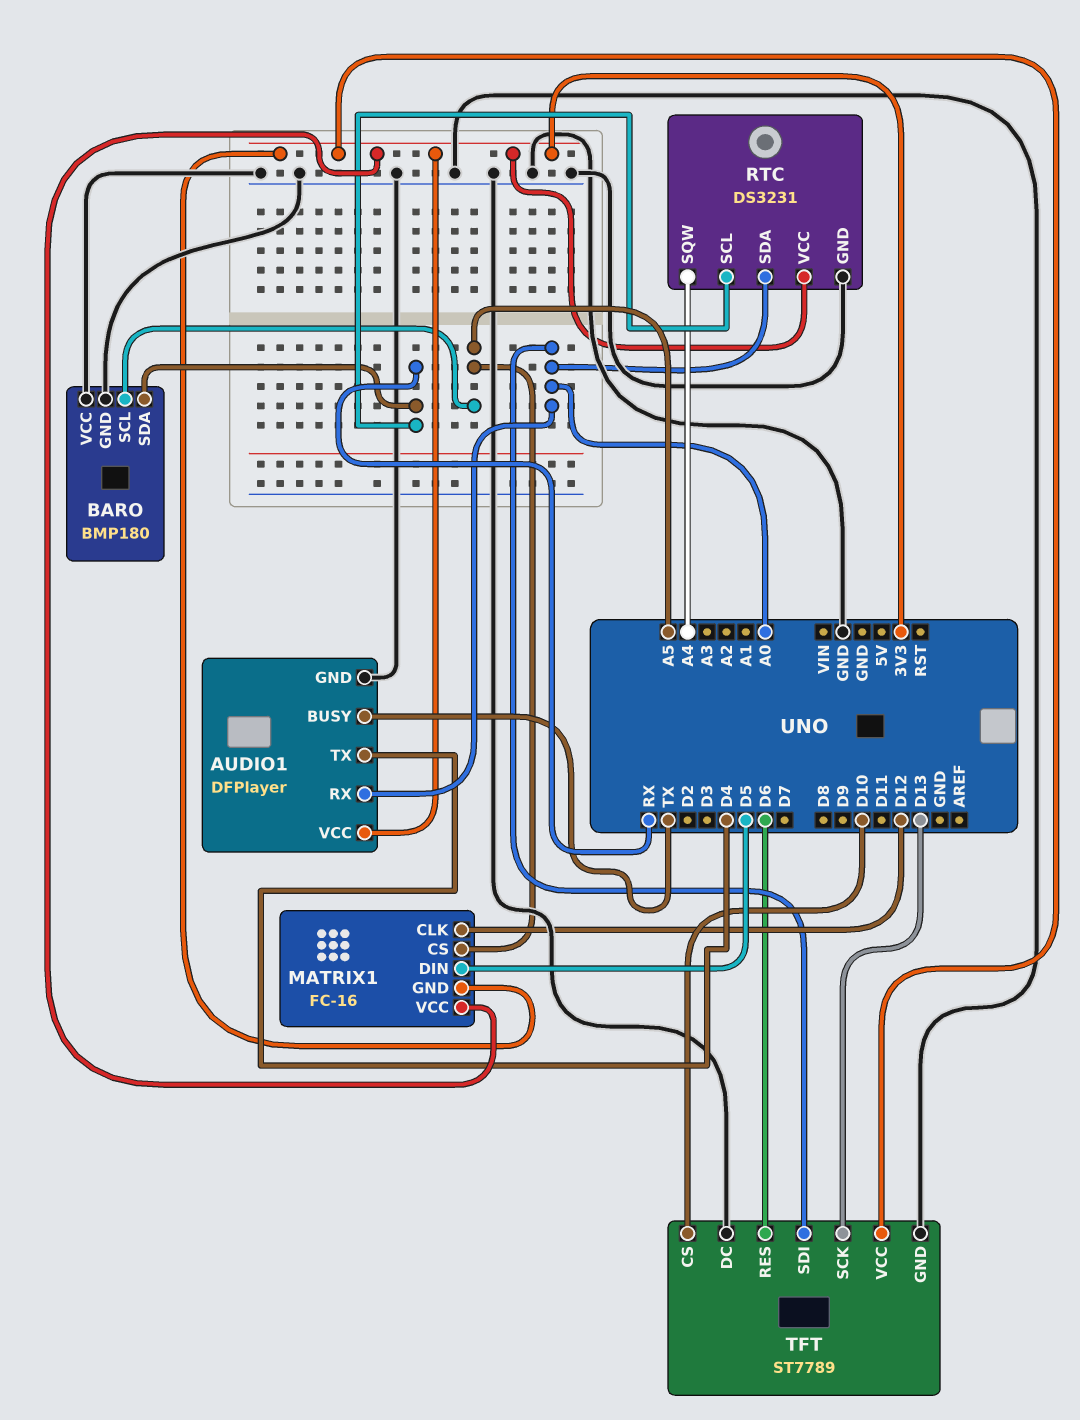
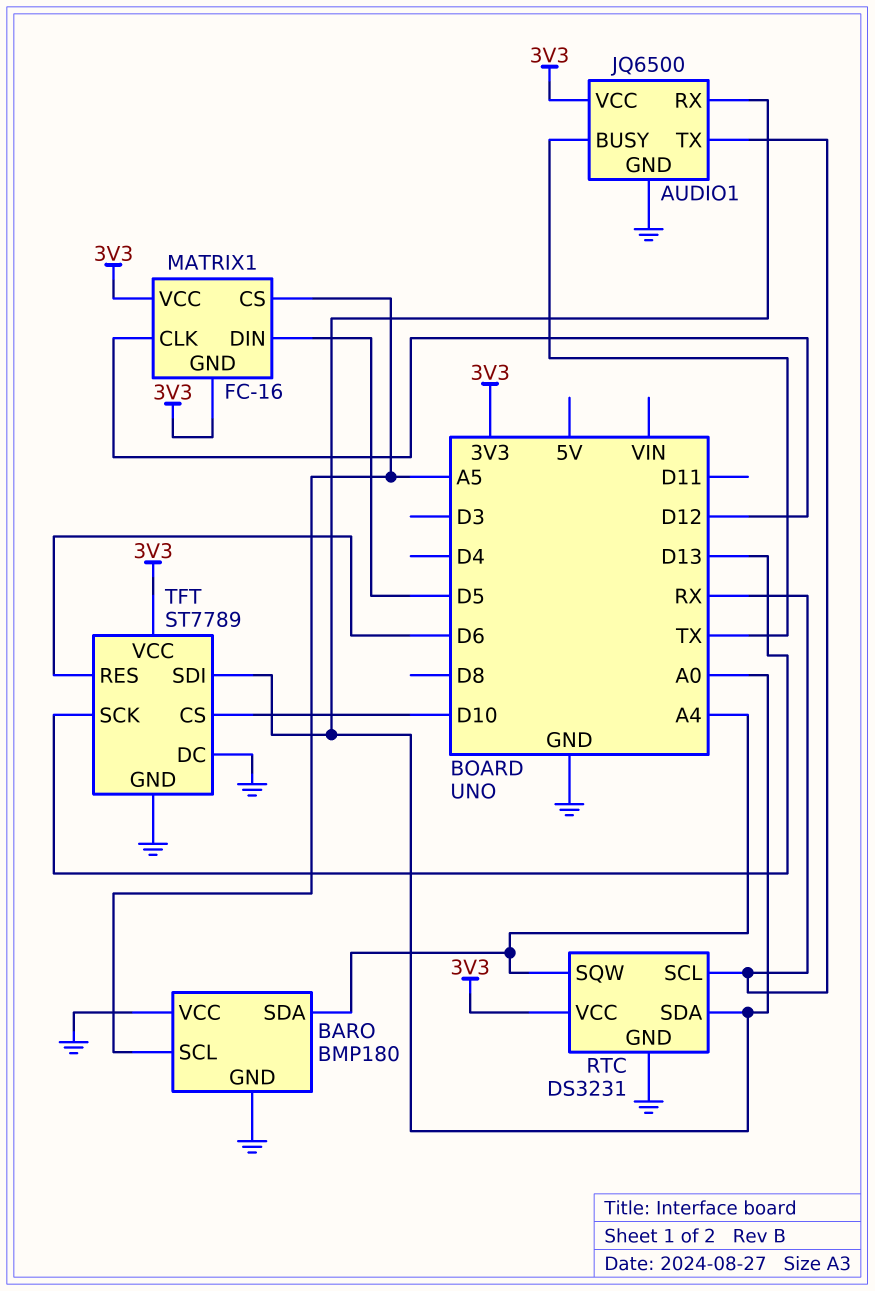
AUDIO1: DFPlayer -> JQ6500
AUDIO1 pin TX: D4 -> RX
BARO pin SDA: RX -> A4

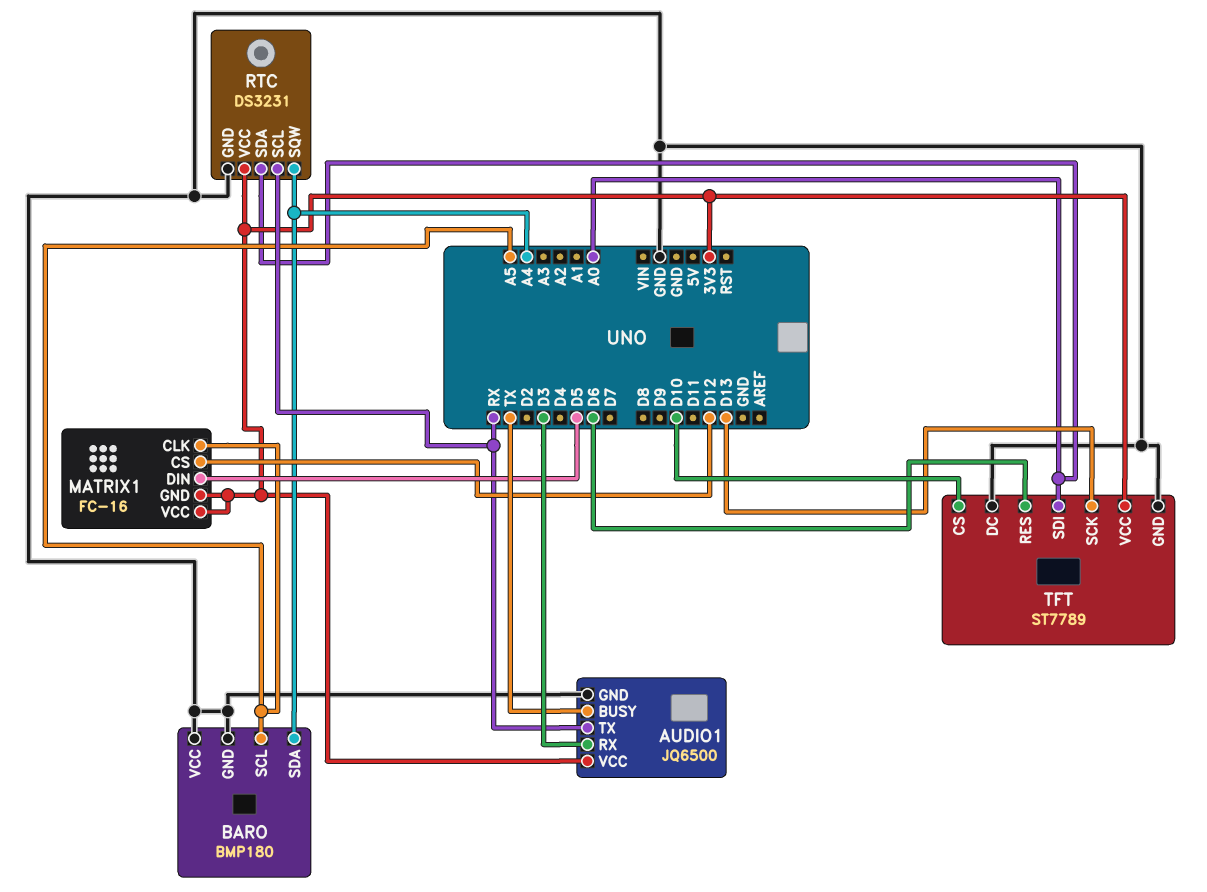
AUDIO1 pin RX: A0 -> D3
MATRIX1 pin CLK: D12 -> A5
MATRIX1 pin CS: A5 -> D12

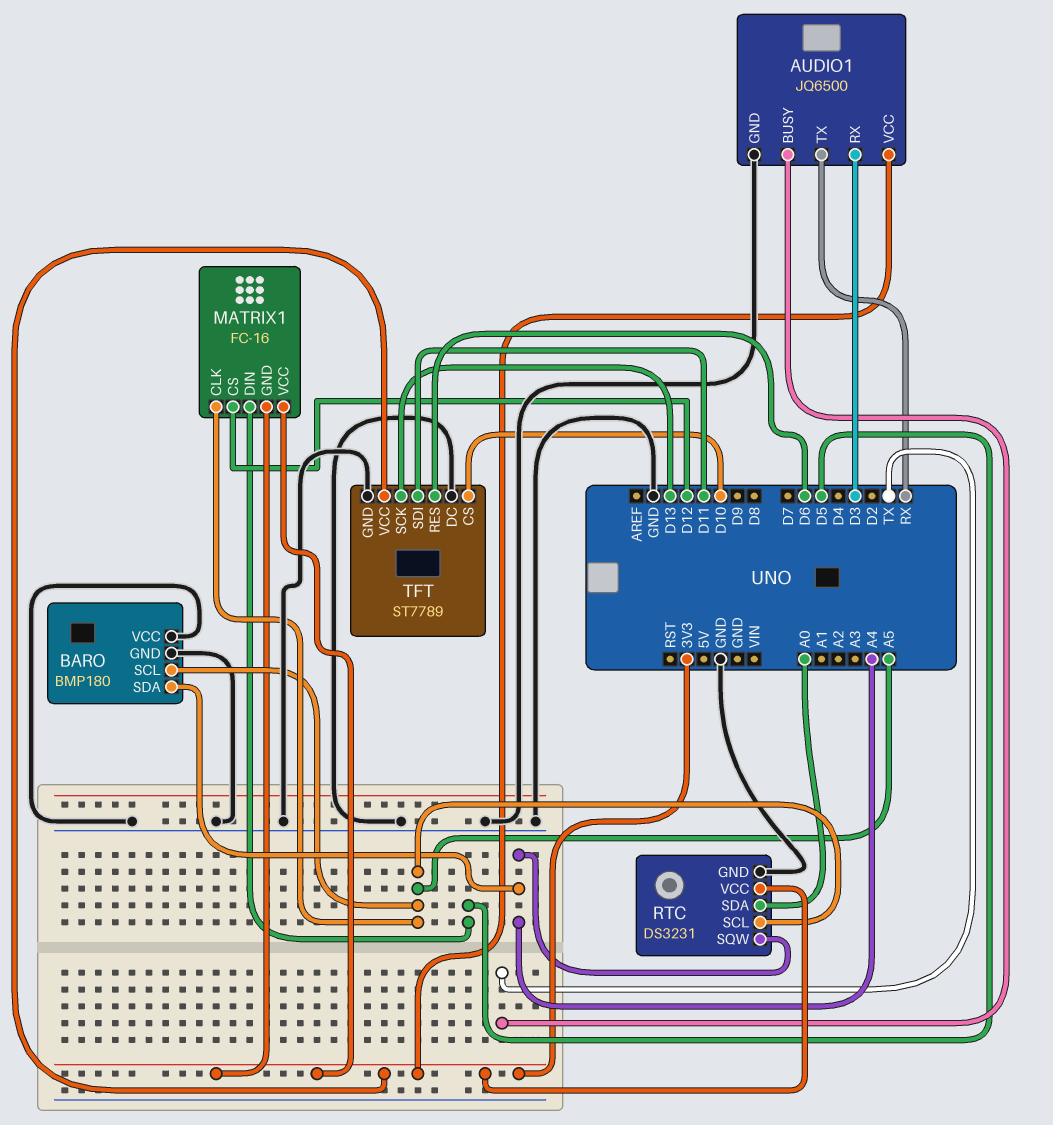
RTC pin SCL: RX -> A5
TFT pin SDI: A0 -> D11

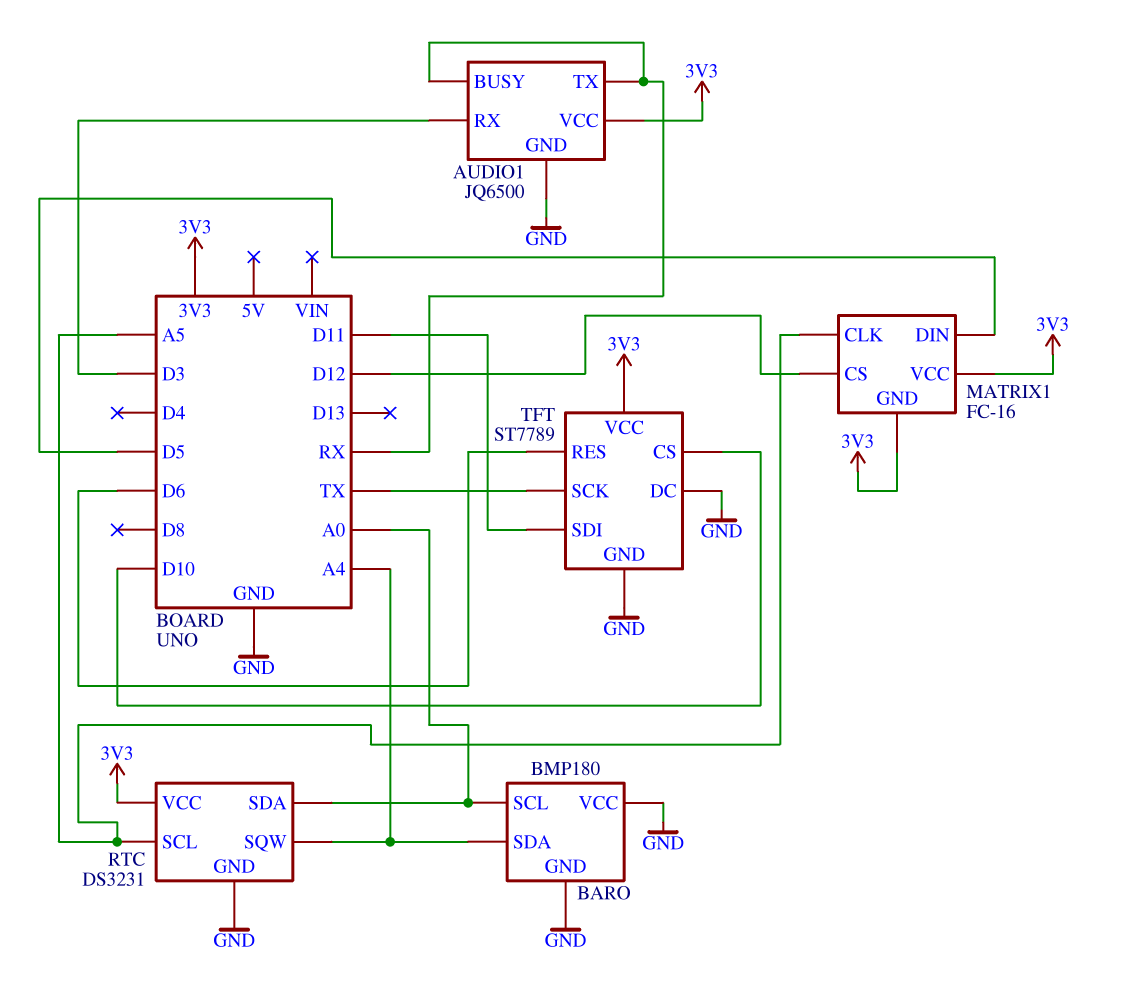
AUDIO1 pin BUSY: TX -> RX
BARO pin SCL: A5 -> A0
TFT pin SCK: D13 -> TX

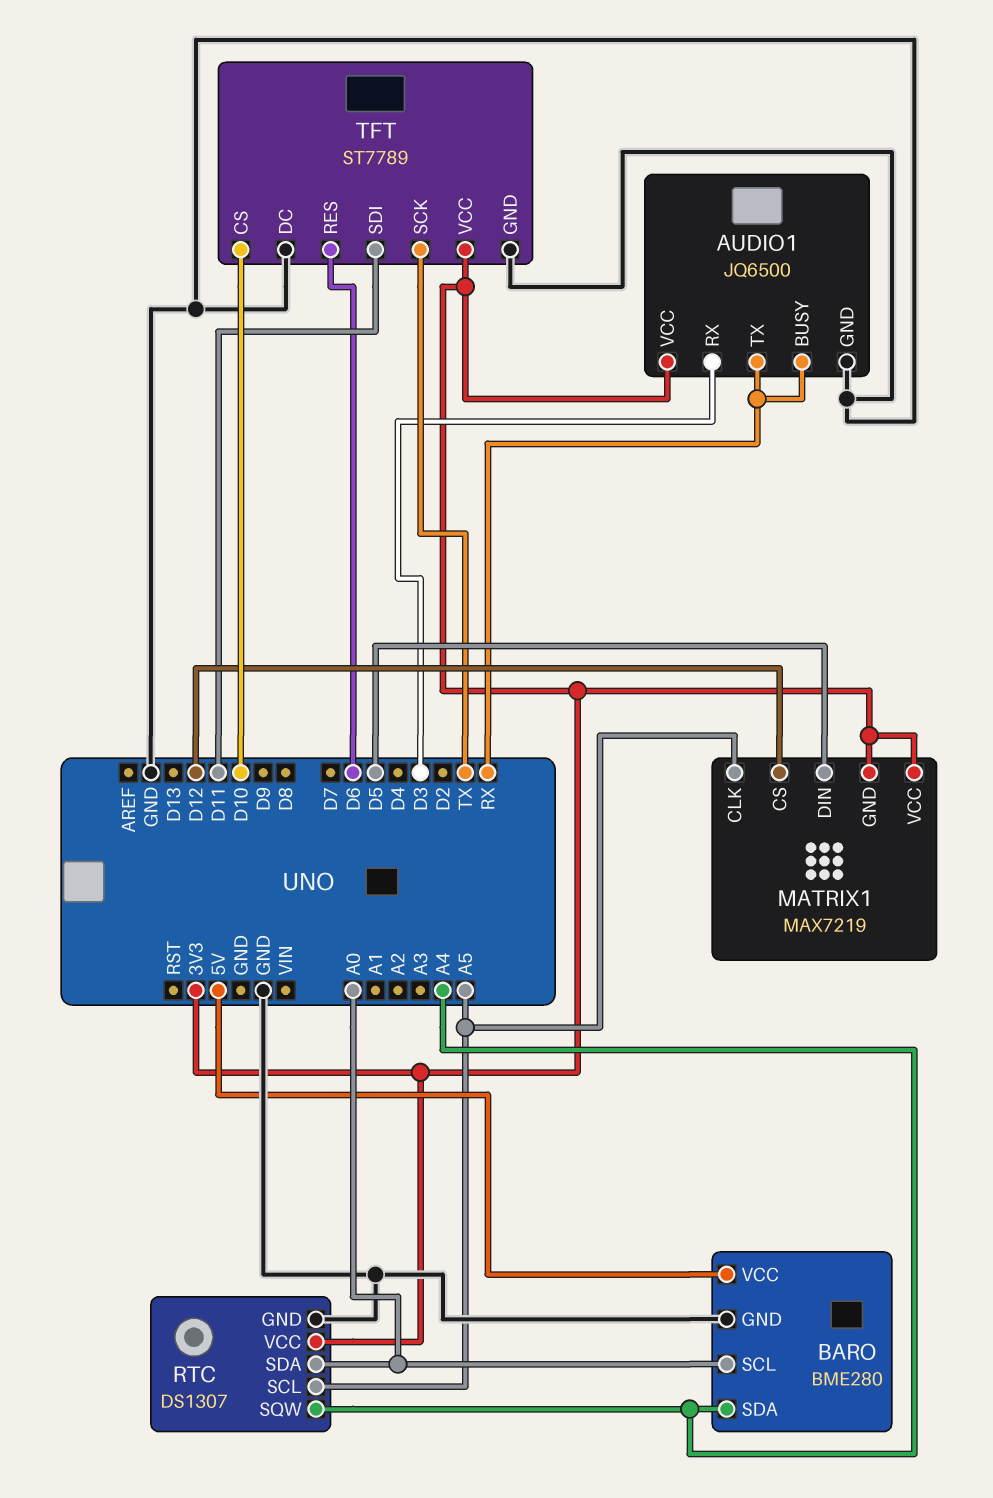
BARO: BMP180 -> BME280
BARO pin VCC: GND -> 5V
MATRIX1: FC-16 -> MAX7219
RTC: DS3231 -> DS1307

